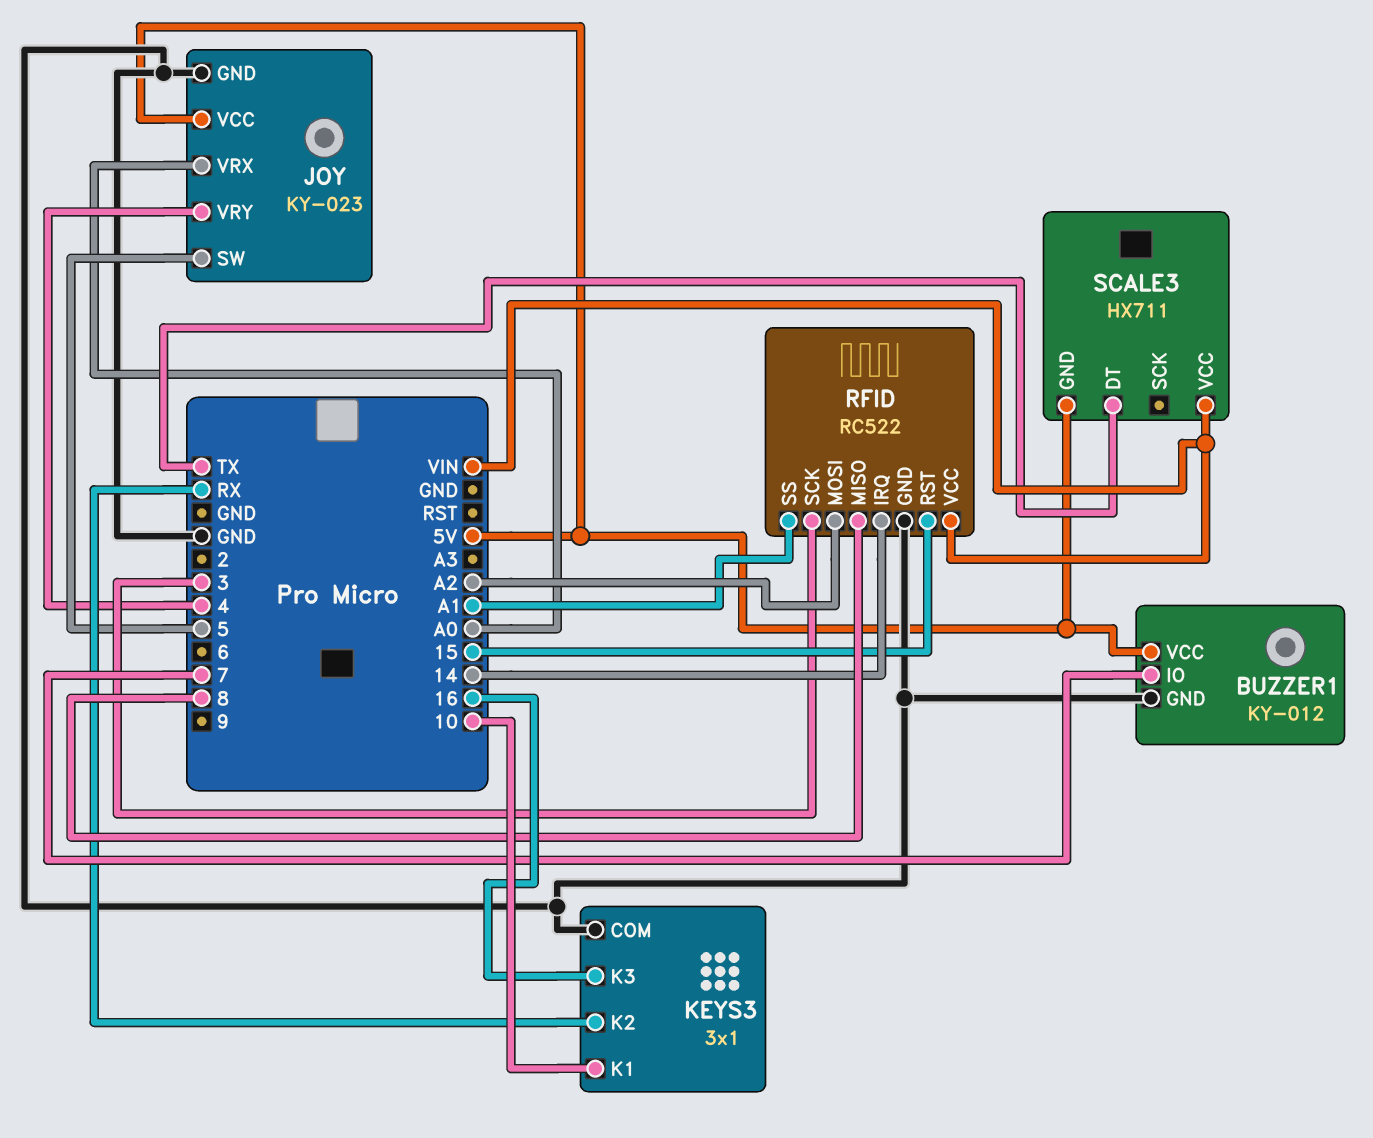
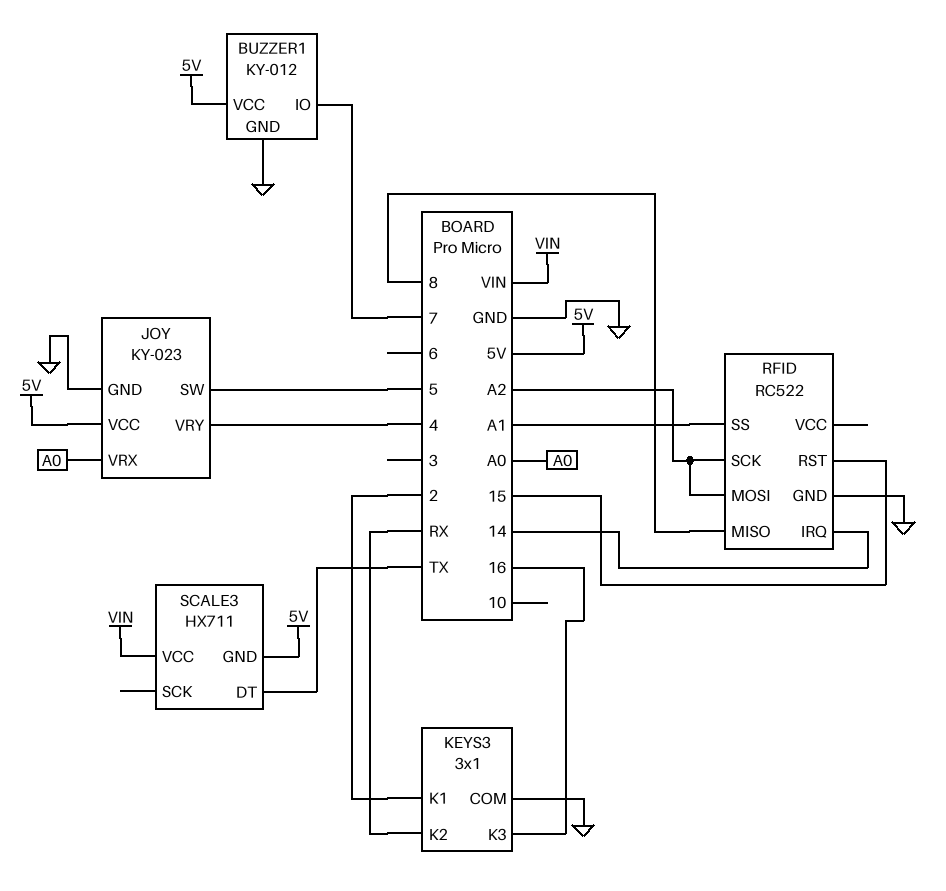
KEYS3 pin K1: 10 -> 2
RFID pin SCK: 3 -> A2
RFID pin VCC: VIN -> none

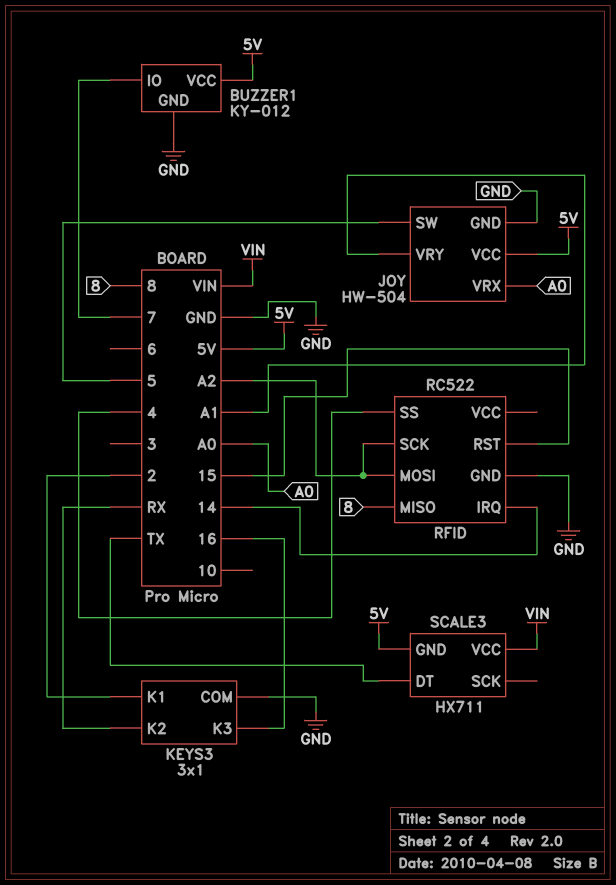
JOY: KY-023 -> HW-504
JOY pin VRY: 4 -> A1
RFID pin SS: A1 -> 4

